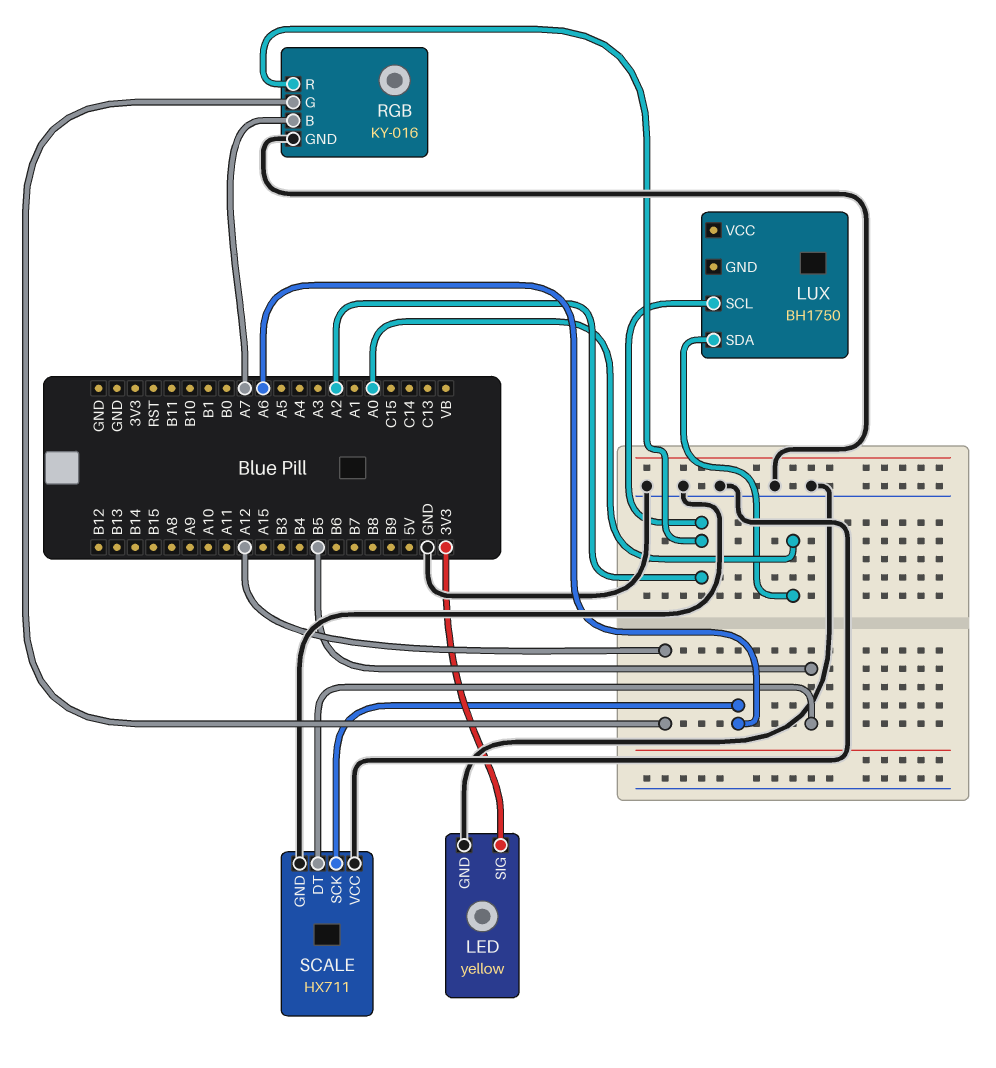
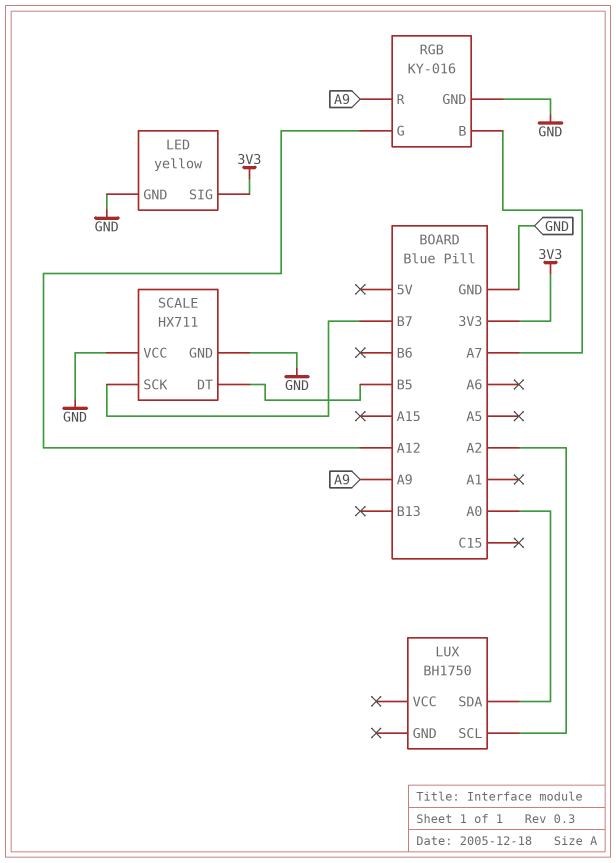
RGB pin R: A2 -> A9
SCALE pin SCK: A6 -> B7

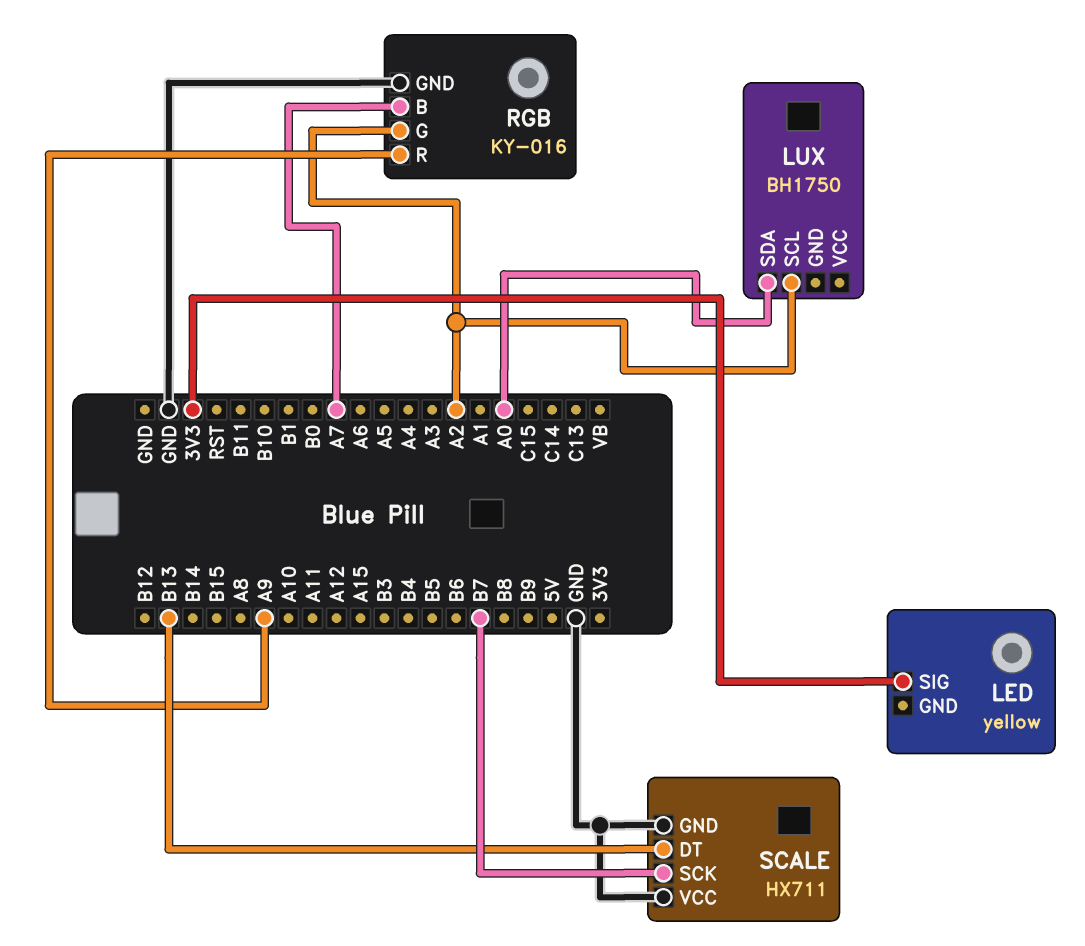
LED pin GND: GND -> none
RGB pin G: A12 -> A2
SCALE pin DT: B5 -> B13

